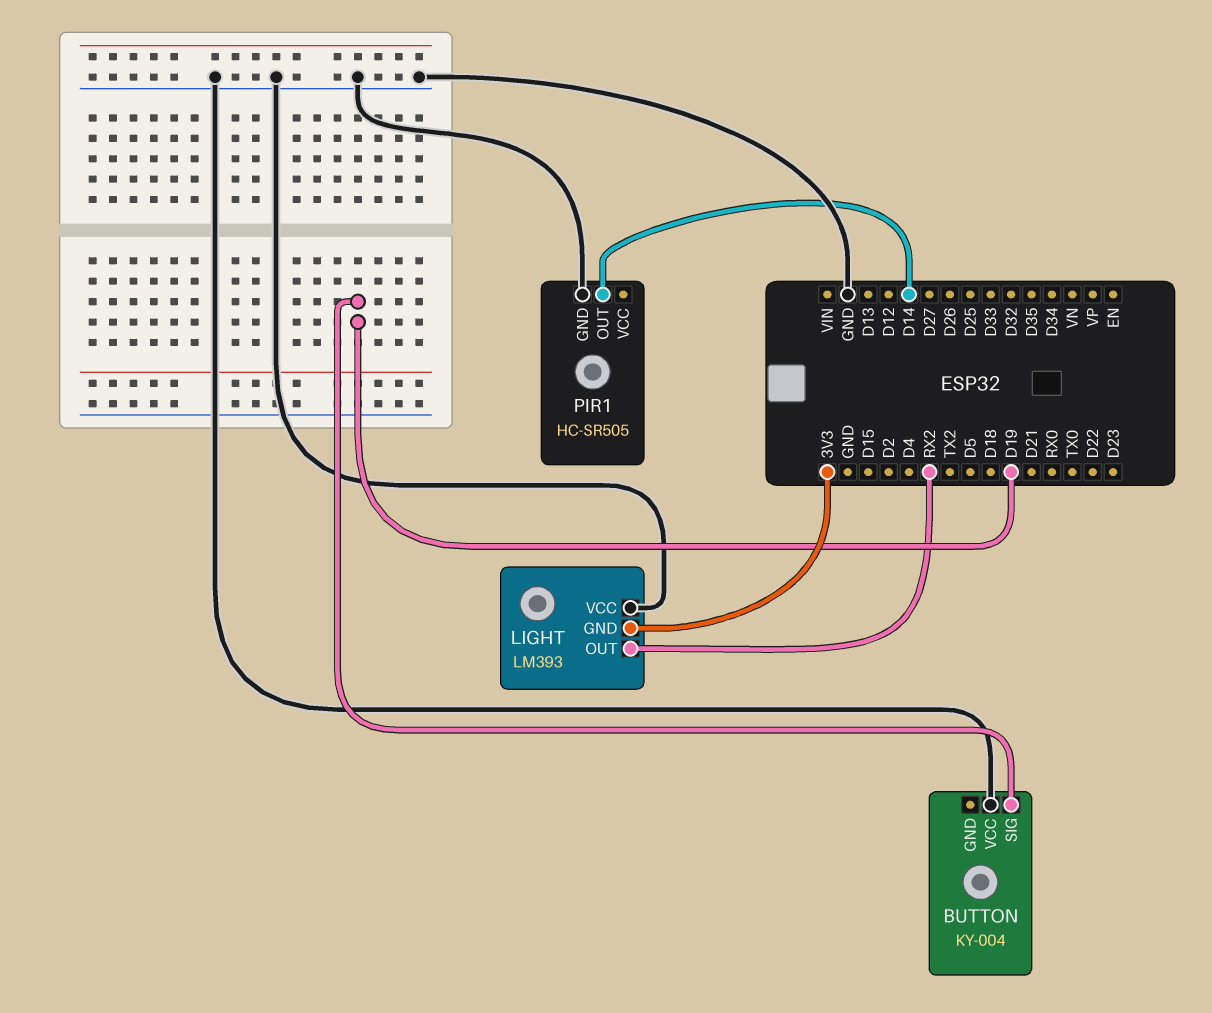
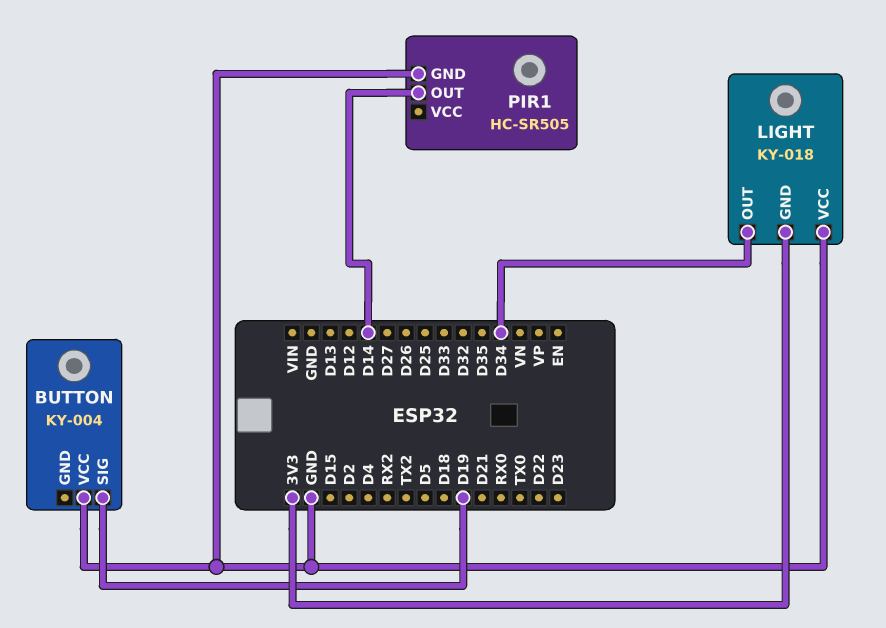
LIGHT: LM393 -> KY-018
LIGHT pin OUT: RX2 -> D34

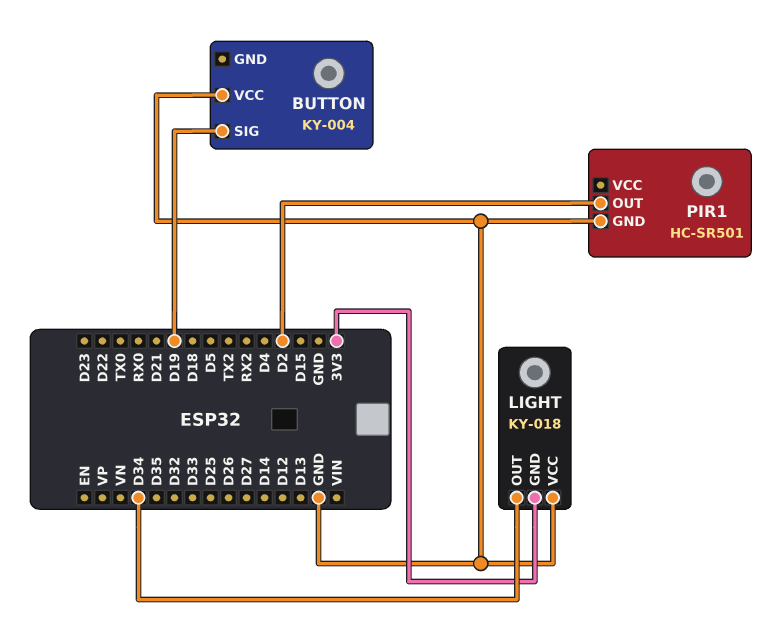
PIR1: HC-SR505 -> HC-SR501
PIR1 pin OUT: D14 -> D2

